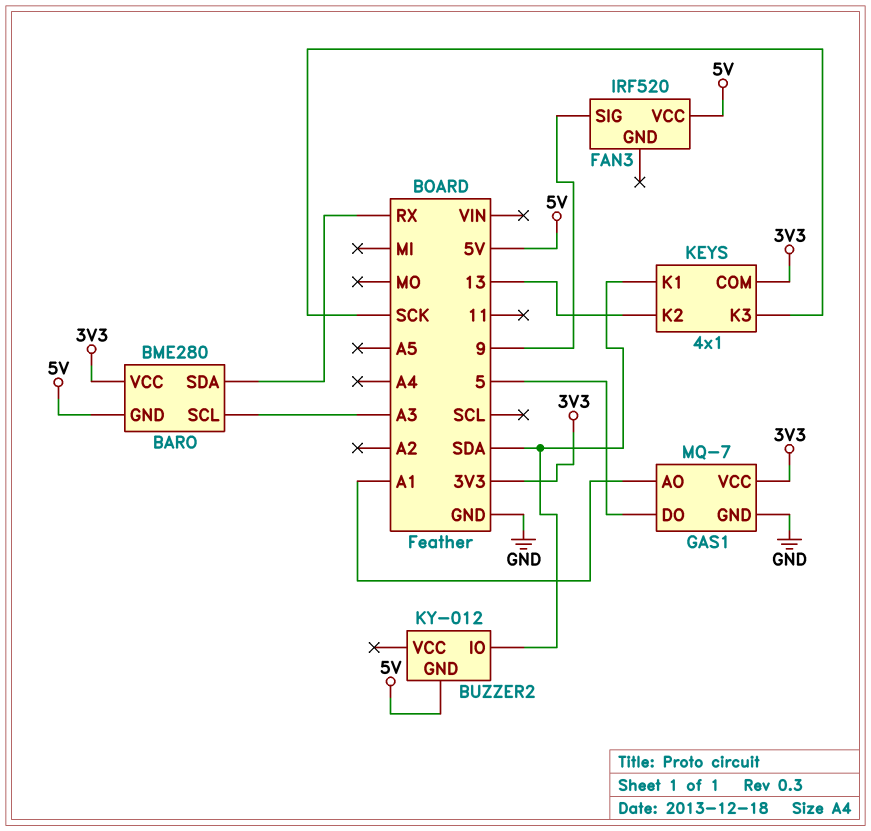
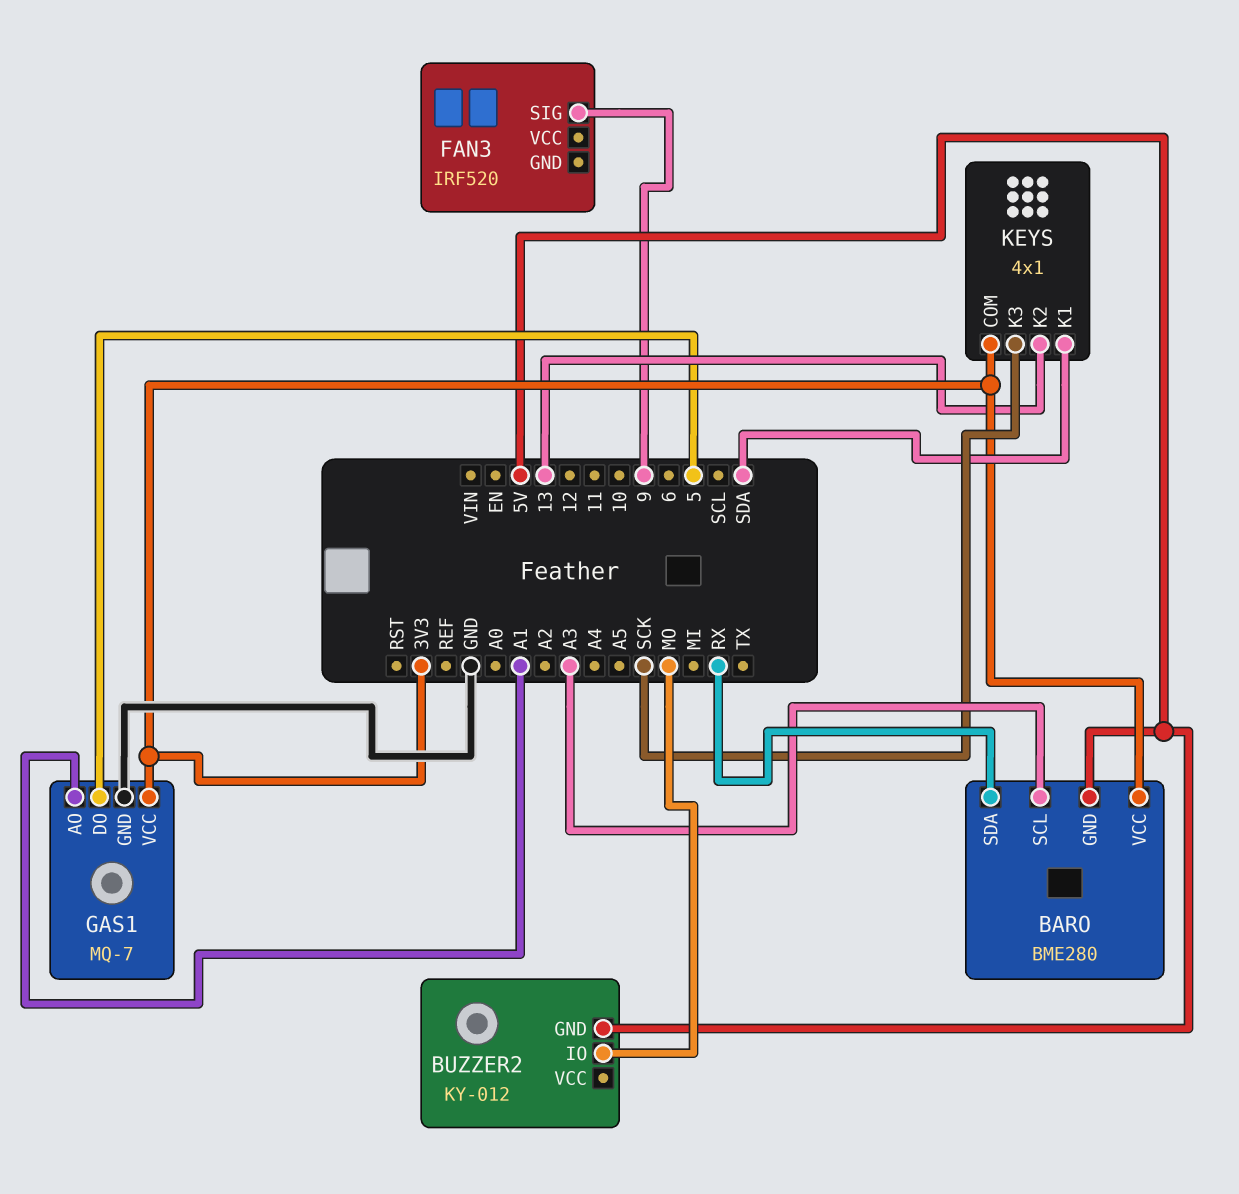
BUZZER2 pin IO: SDA -> MO
FAN3 pin VCC: 5V -> none

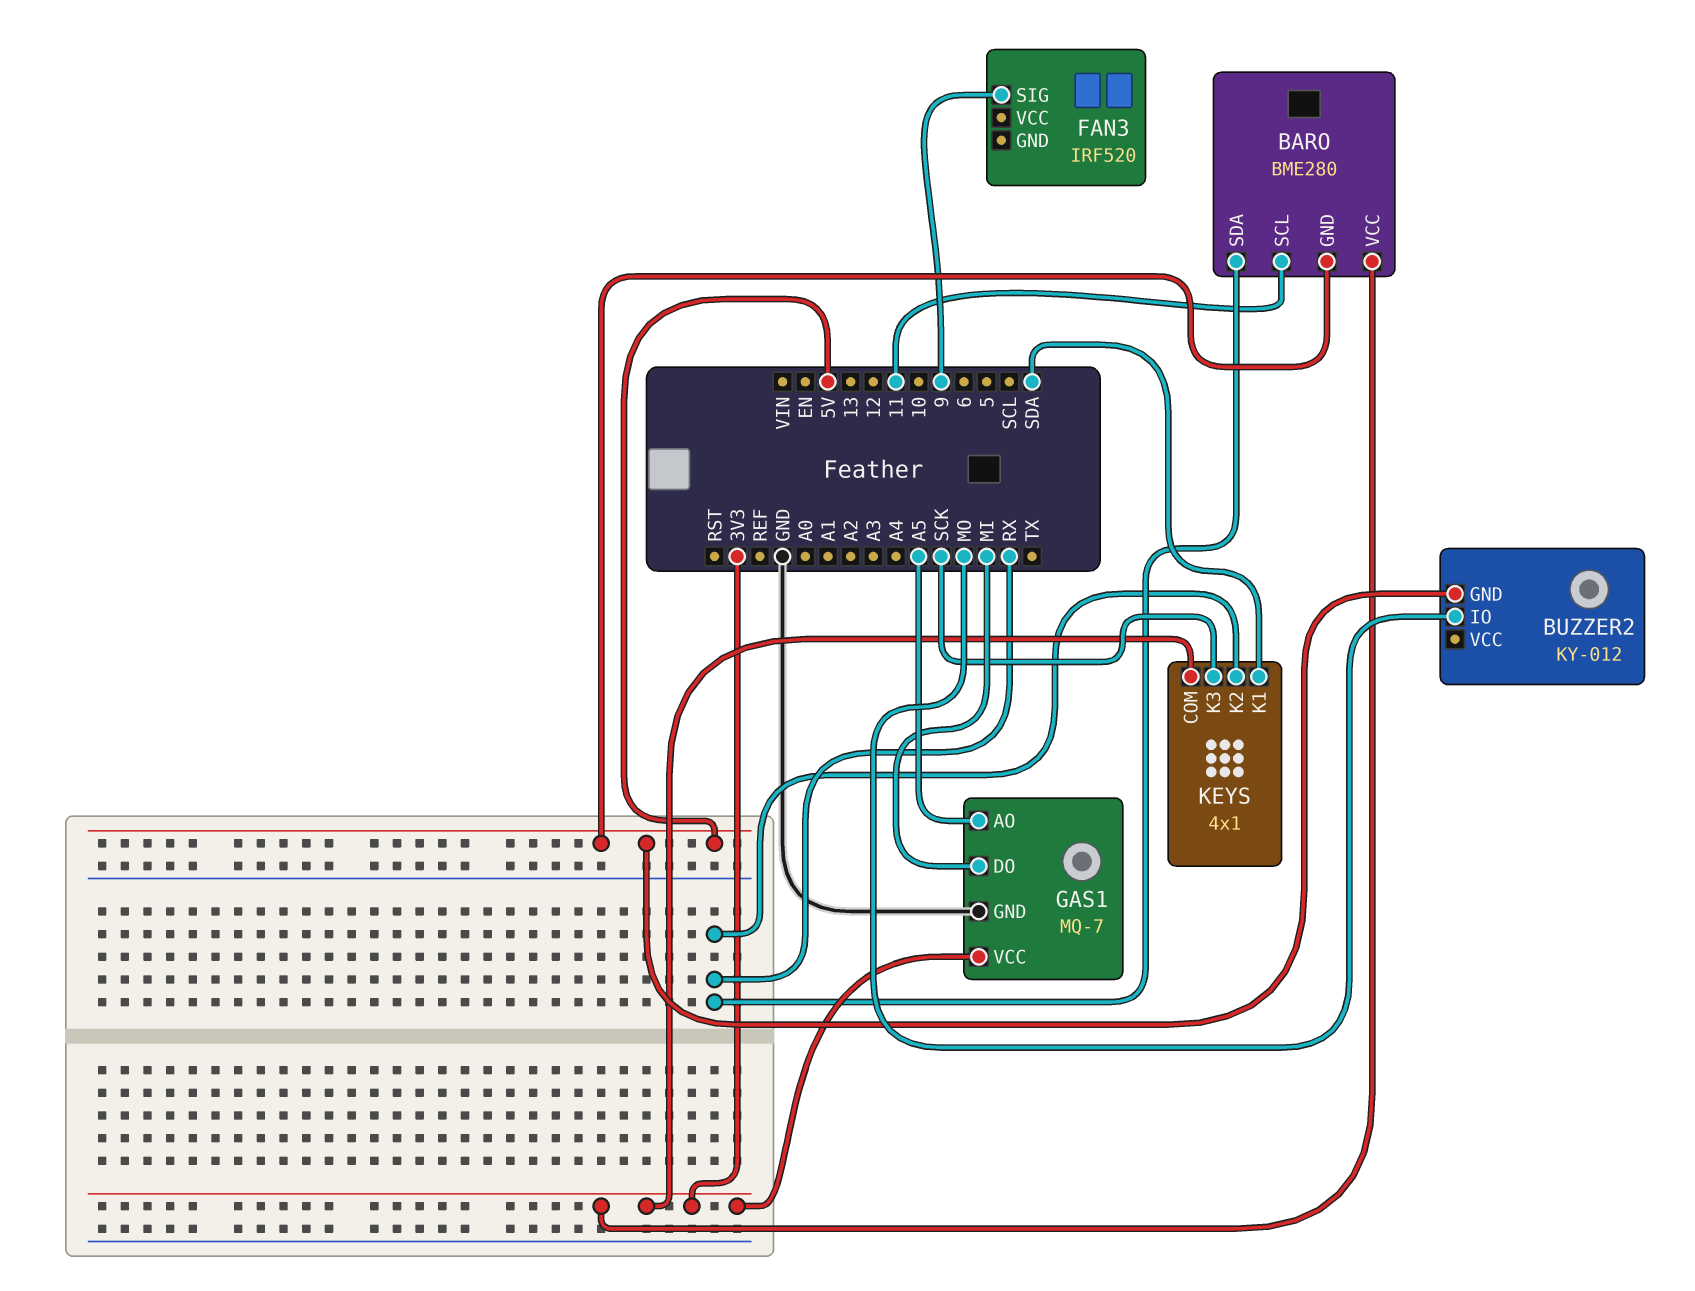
BARO pin SCL: A3 -> 11
GAS1 pin AO: A1 -> A5
GAS1 pin DO: 5 -> MI
KEYS pin K2: 13 -> RX

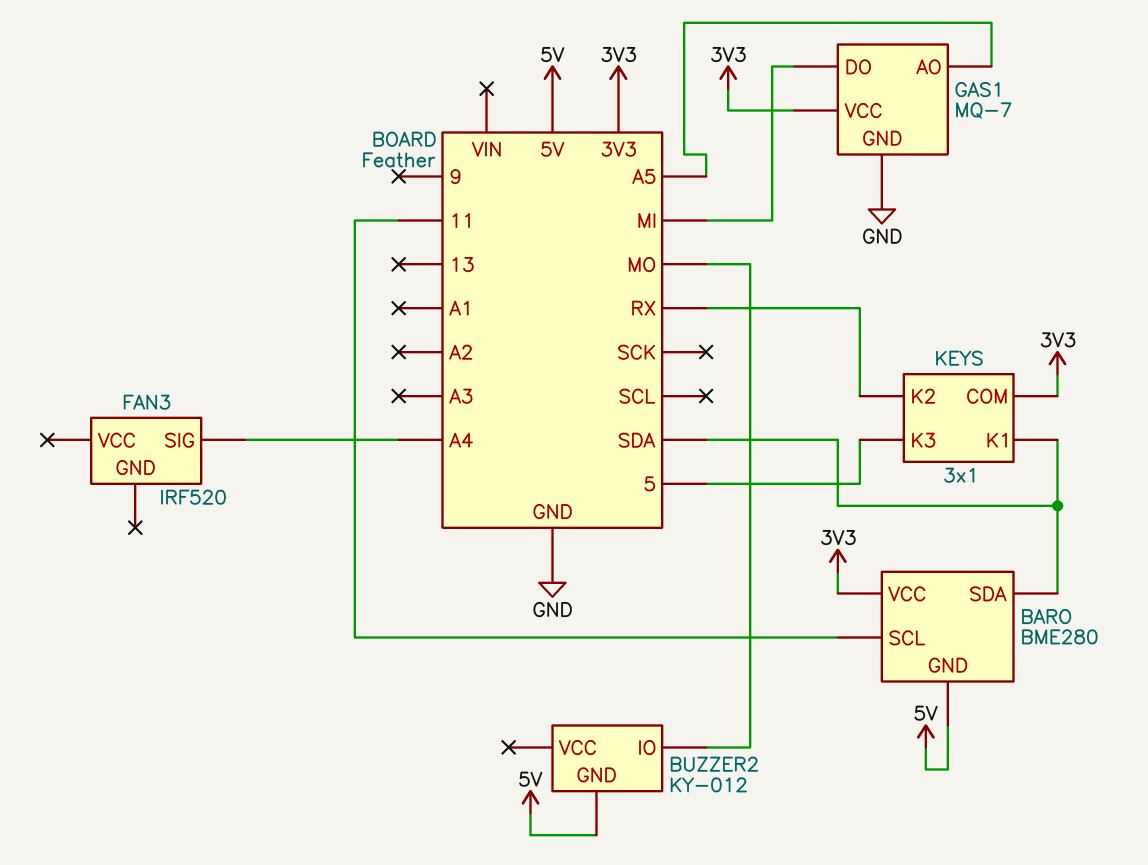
BARO pin SDA: RX -> SDA
FAN3 pin SIG: 9 -> A4
KEYS: 4x1 -> 3x1
KEYS pin K3: SCK -> 5

